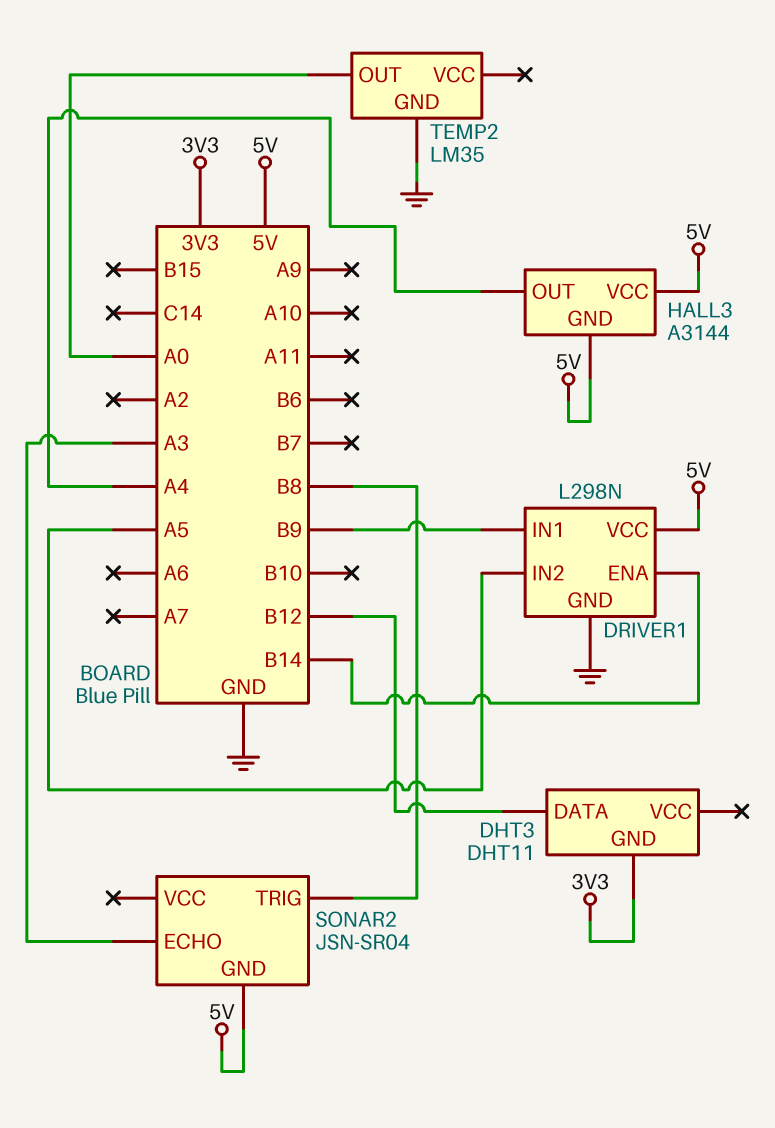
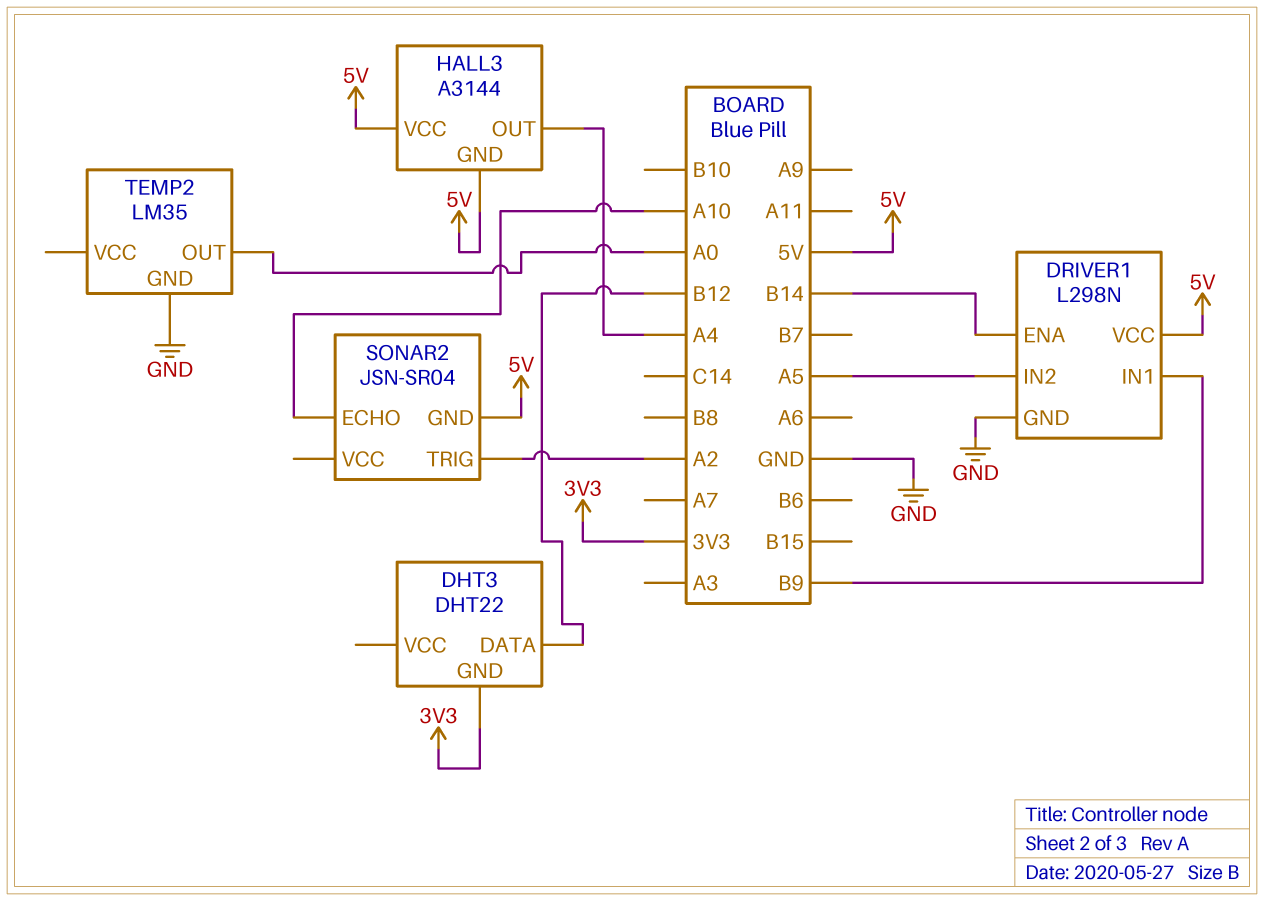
DHT3: DHT11 -> DHT22
SONAR2 pin ECHO: A3 -> A10
SONAR2 pin TRIG: B8 -> A2

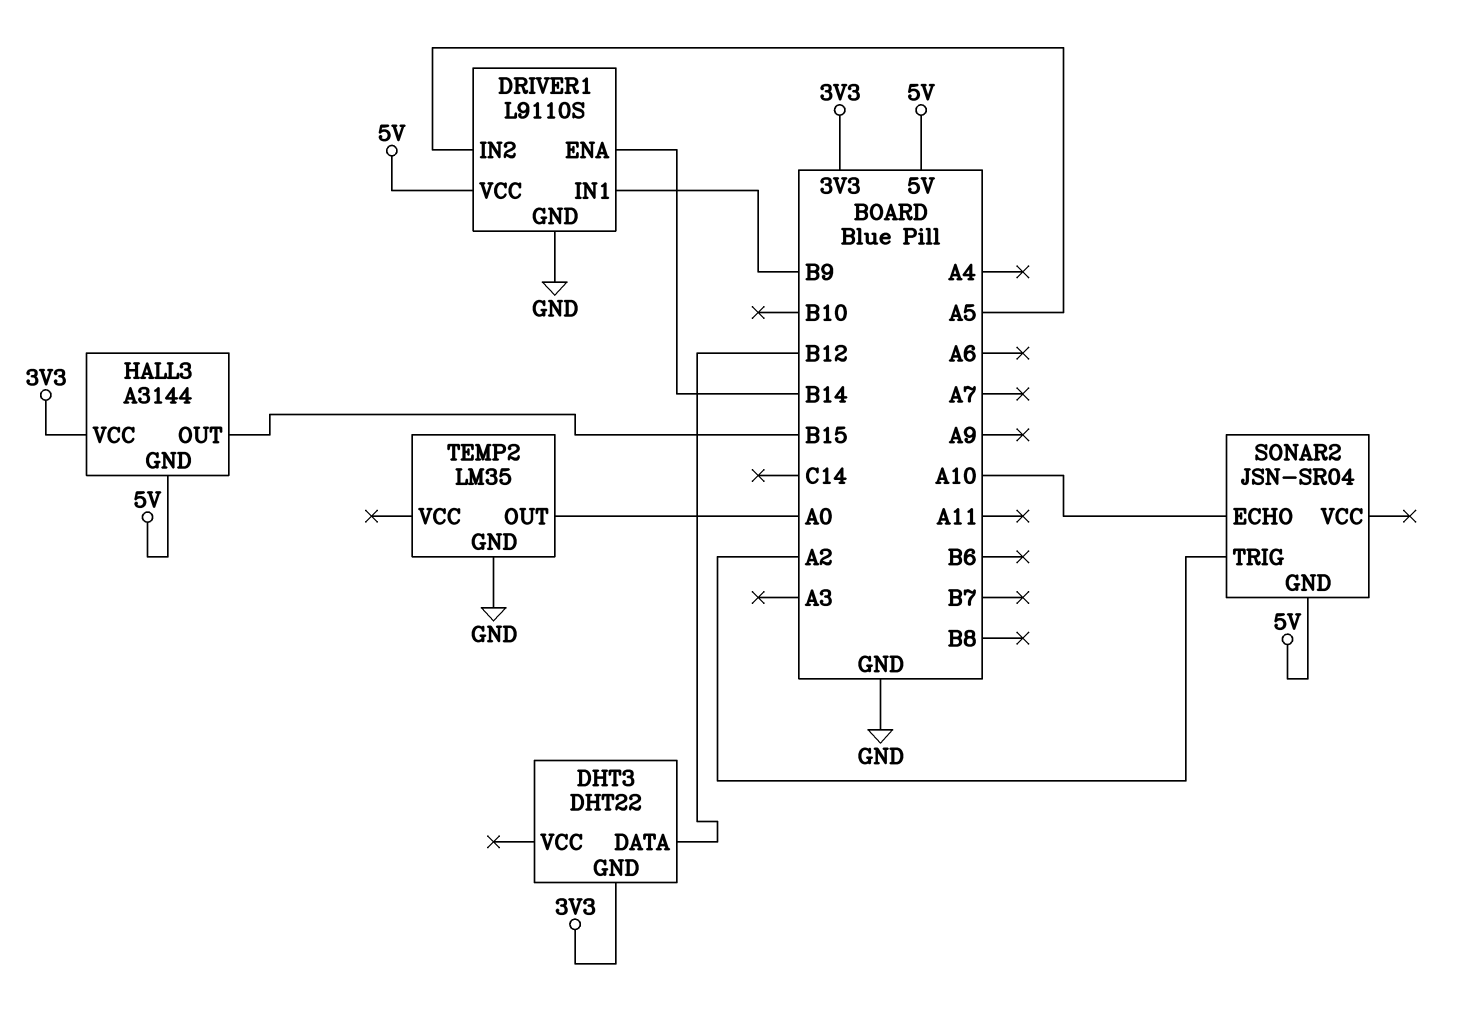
DRIVER1: L298N -> L9110S
HALL3 pin OUT: A4 -> B15
HALL3 pin VCC: 5V -> 3V3

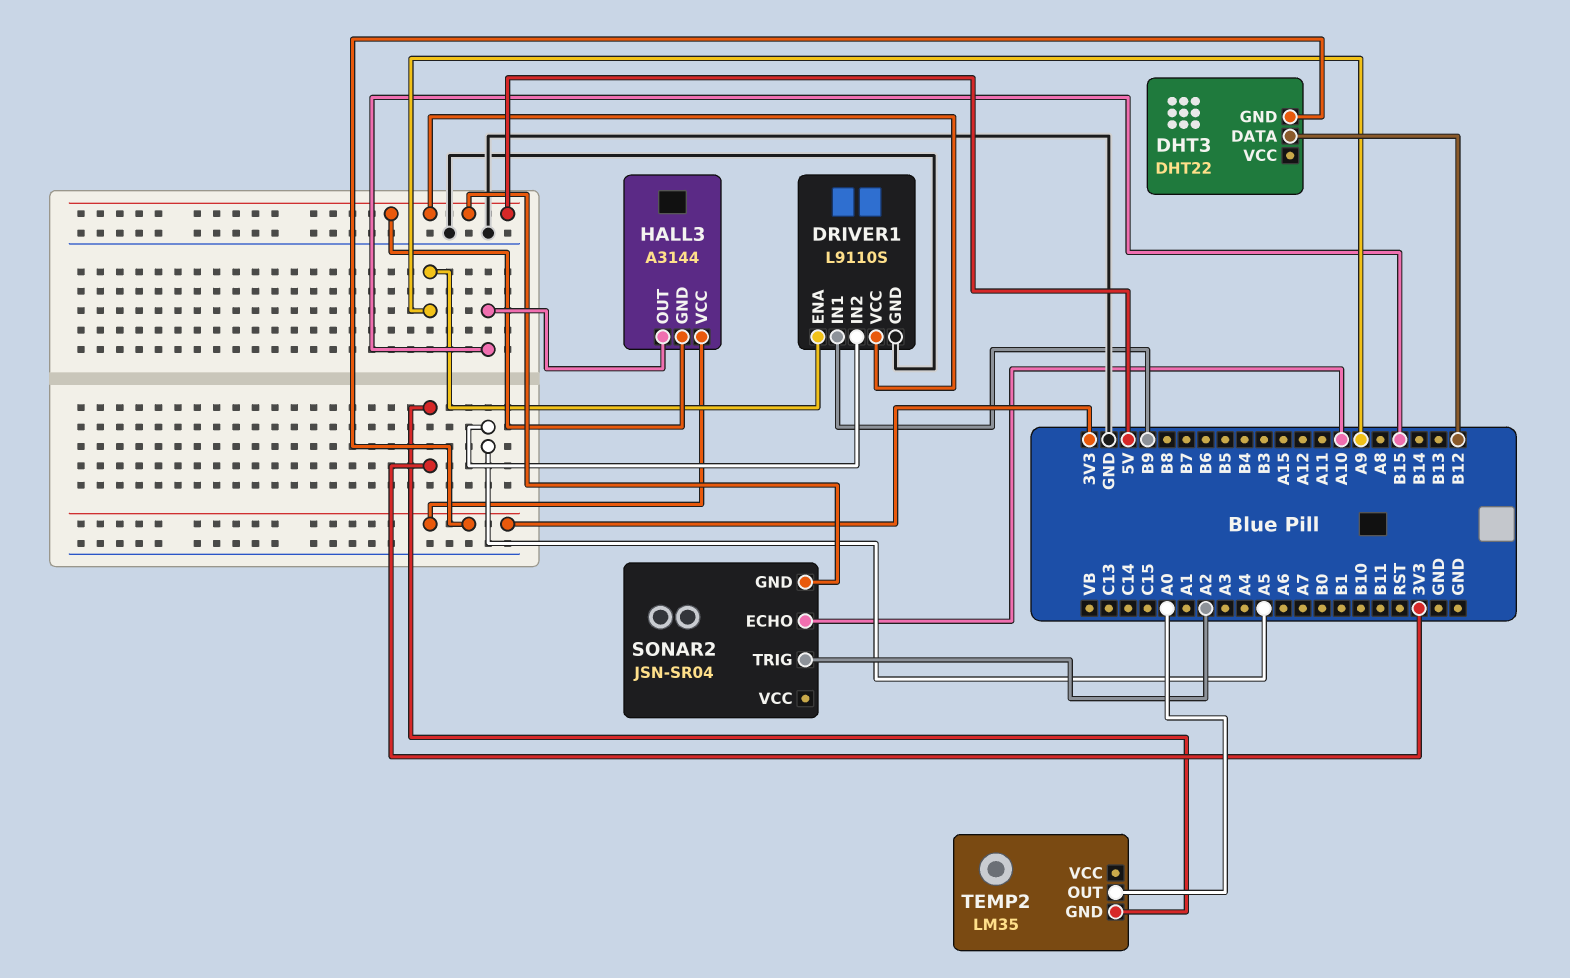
DRIVER1 pin ENA: B14 -> A9
TEMP2 pin GND: GND -> 3V3

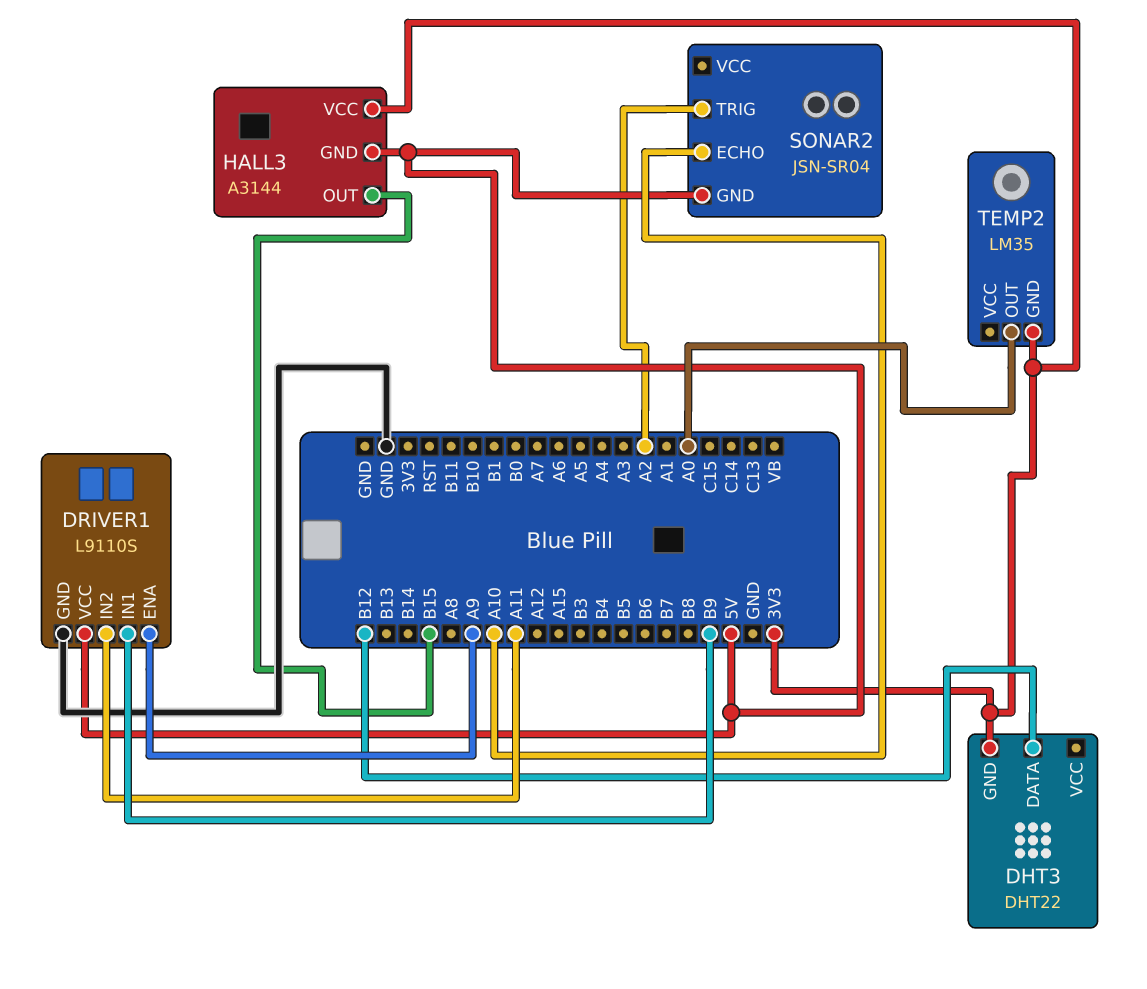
DRIVER1 pin IN2: A5 -> A11

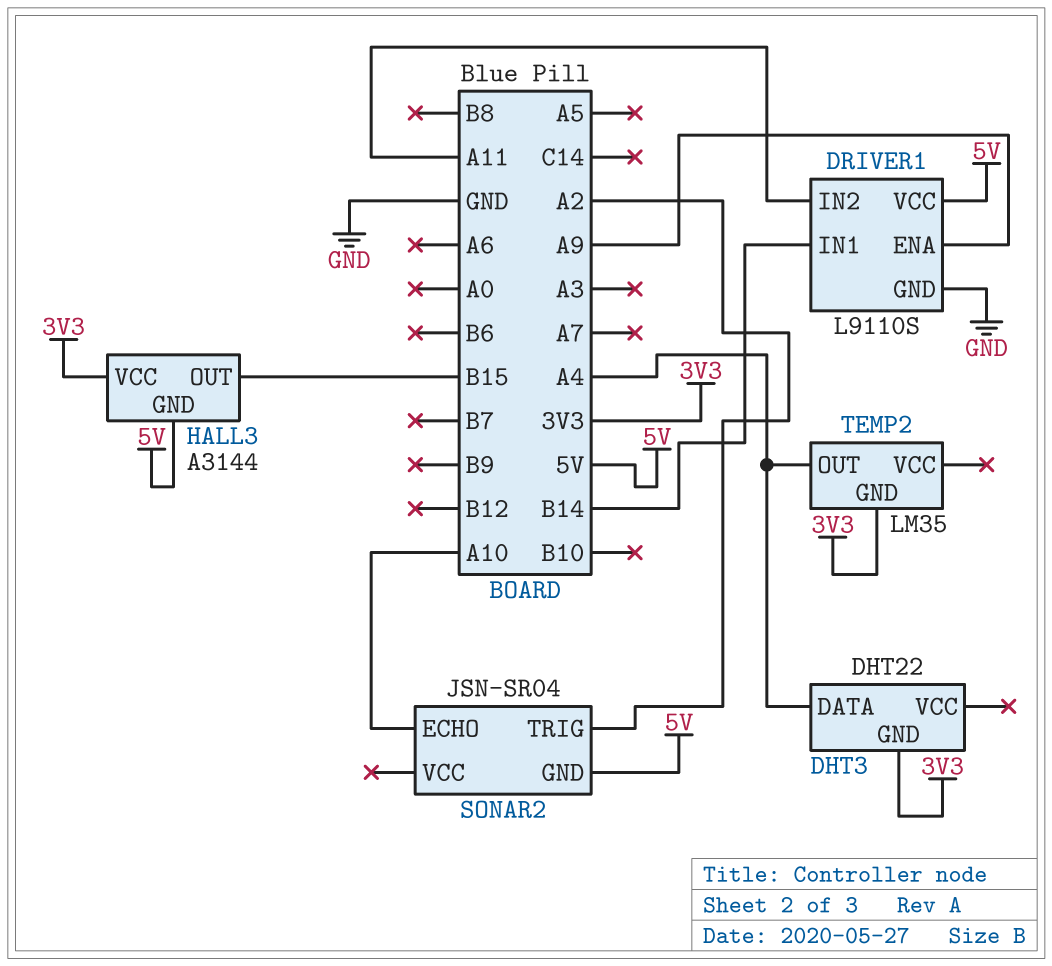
DHT3 pin DATA: B12 -> A4
DRIVER1 pin IN1: B9 -> B14
TEMP2 pin OUT: A0 -> A4

